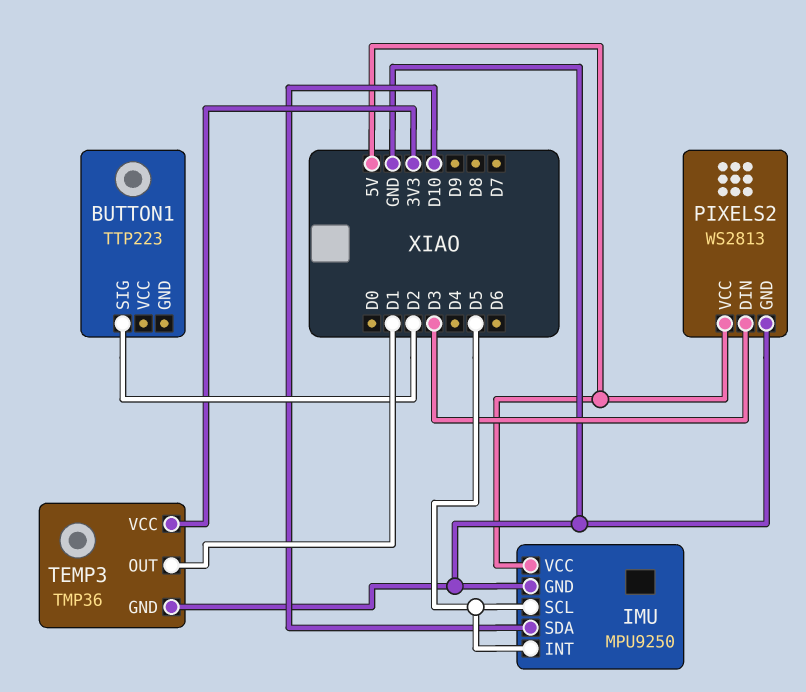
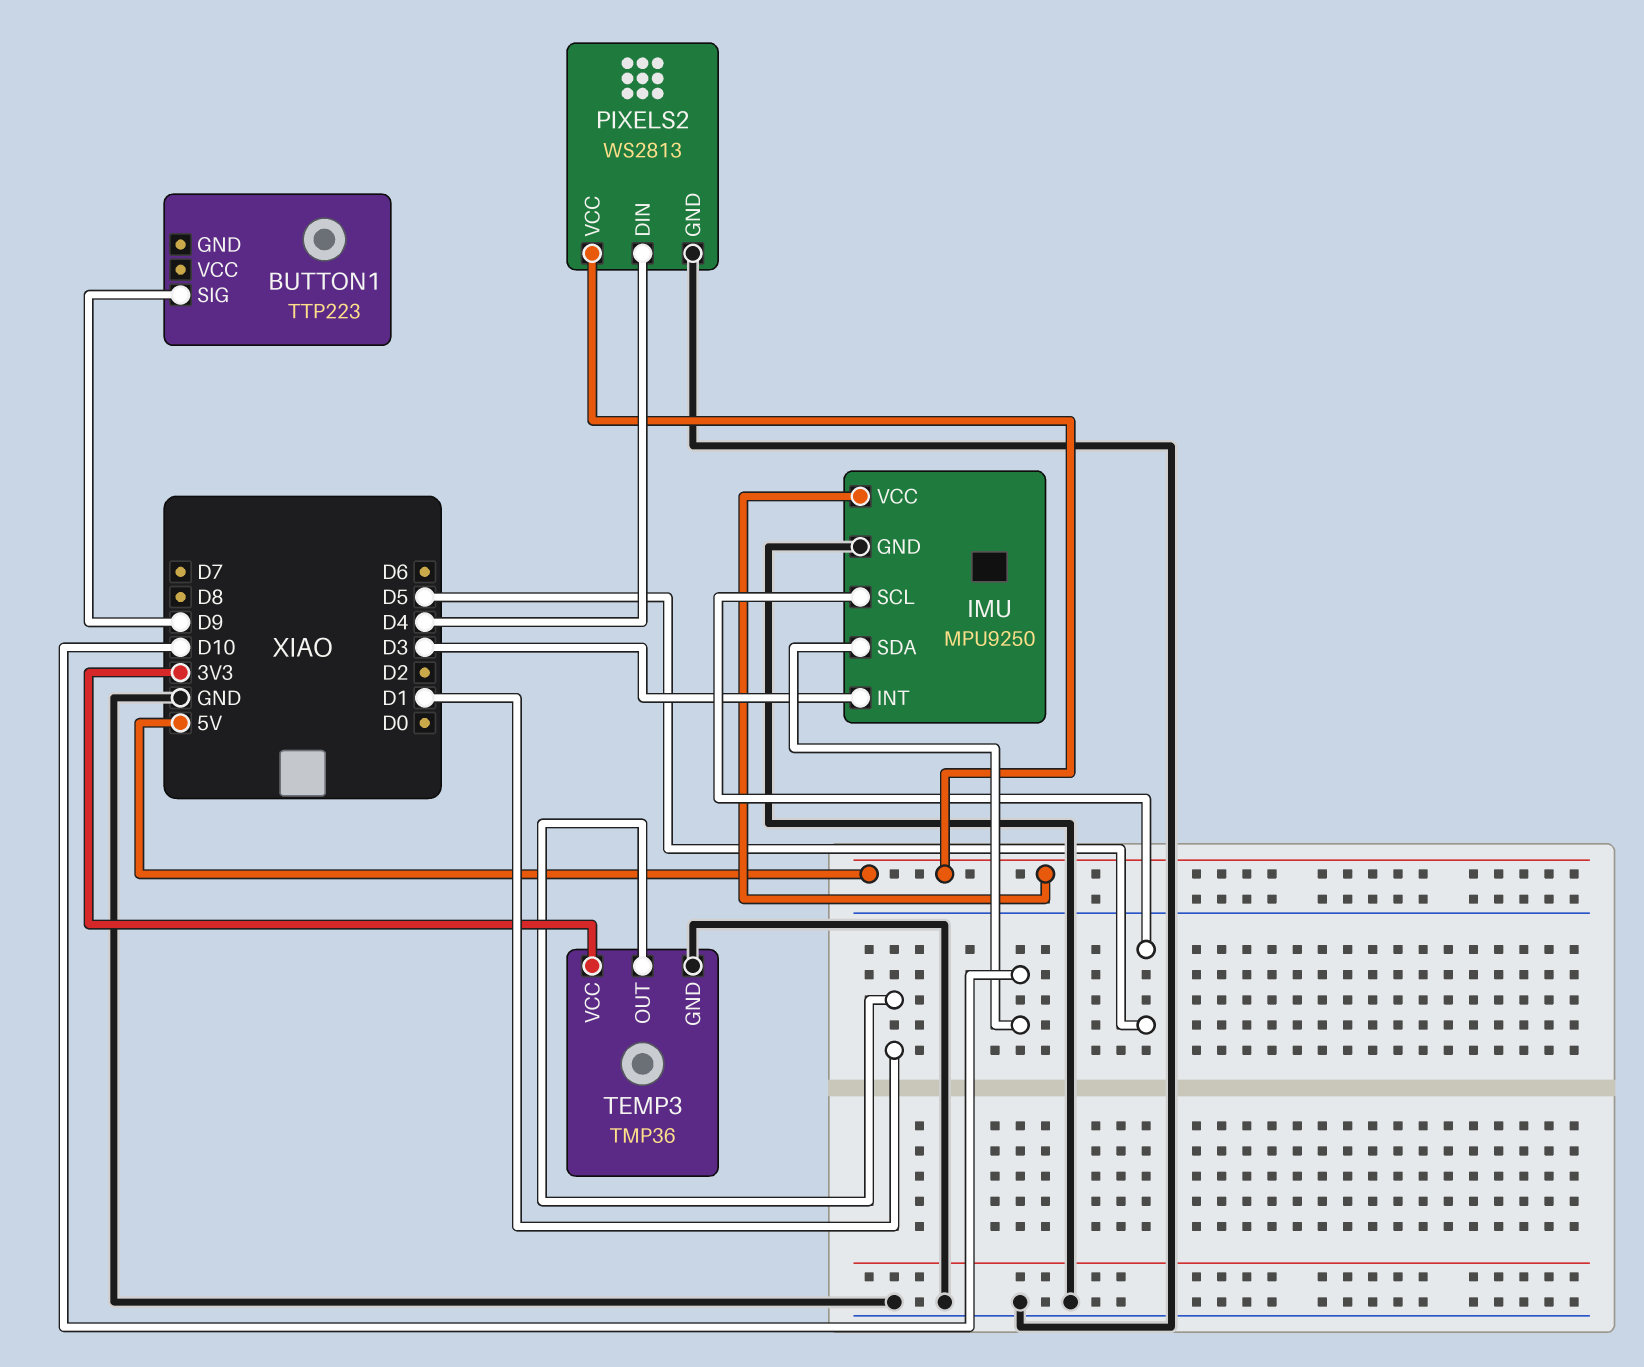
BUTTON1 pin SIG: D2 -> D9
IMU pin INT: D5 -> D3
PIXELS2 pin DIN: D3 -> D4

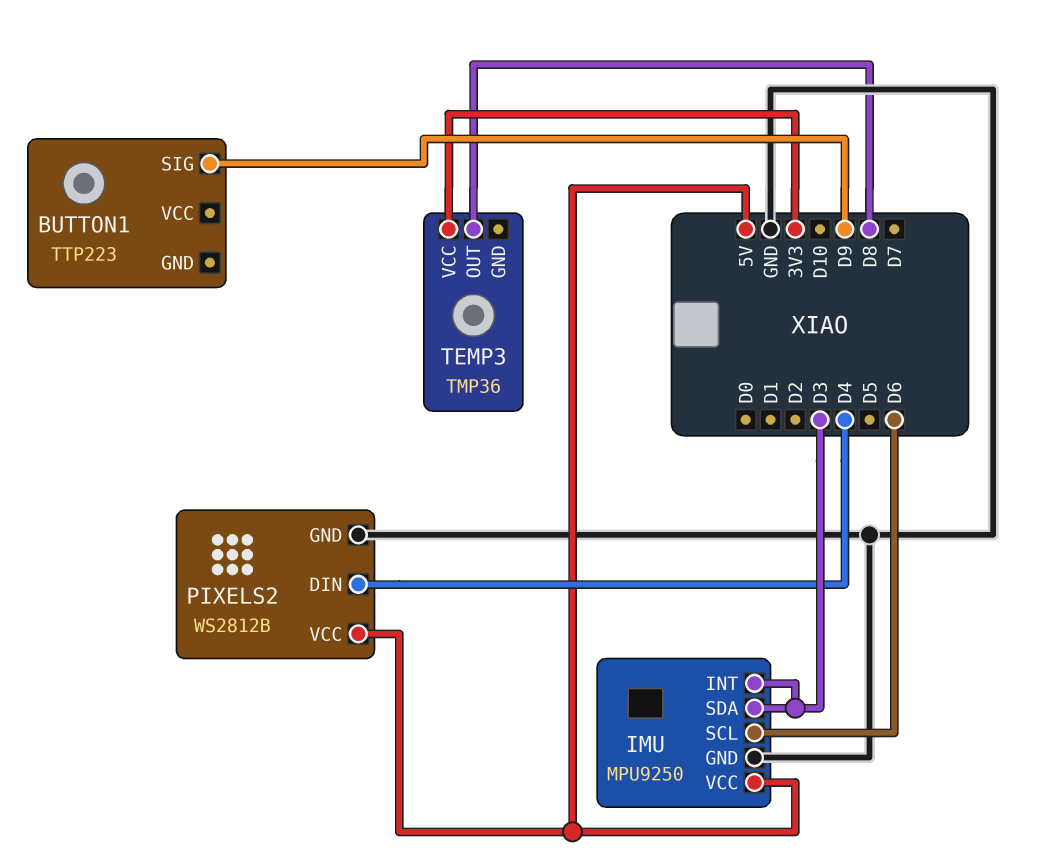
IMU pin SCL: D5 -> D6
IMU pin SDA: D10 -> D3
PIXELS2: WS2813 -> WS2812B
TEMP3 pin GND: GND -> none
TEMP3 pin OUT: D1 -> D8

